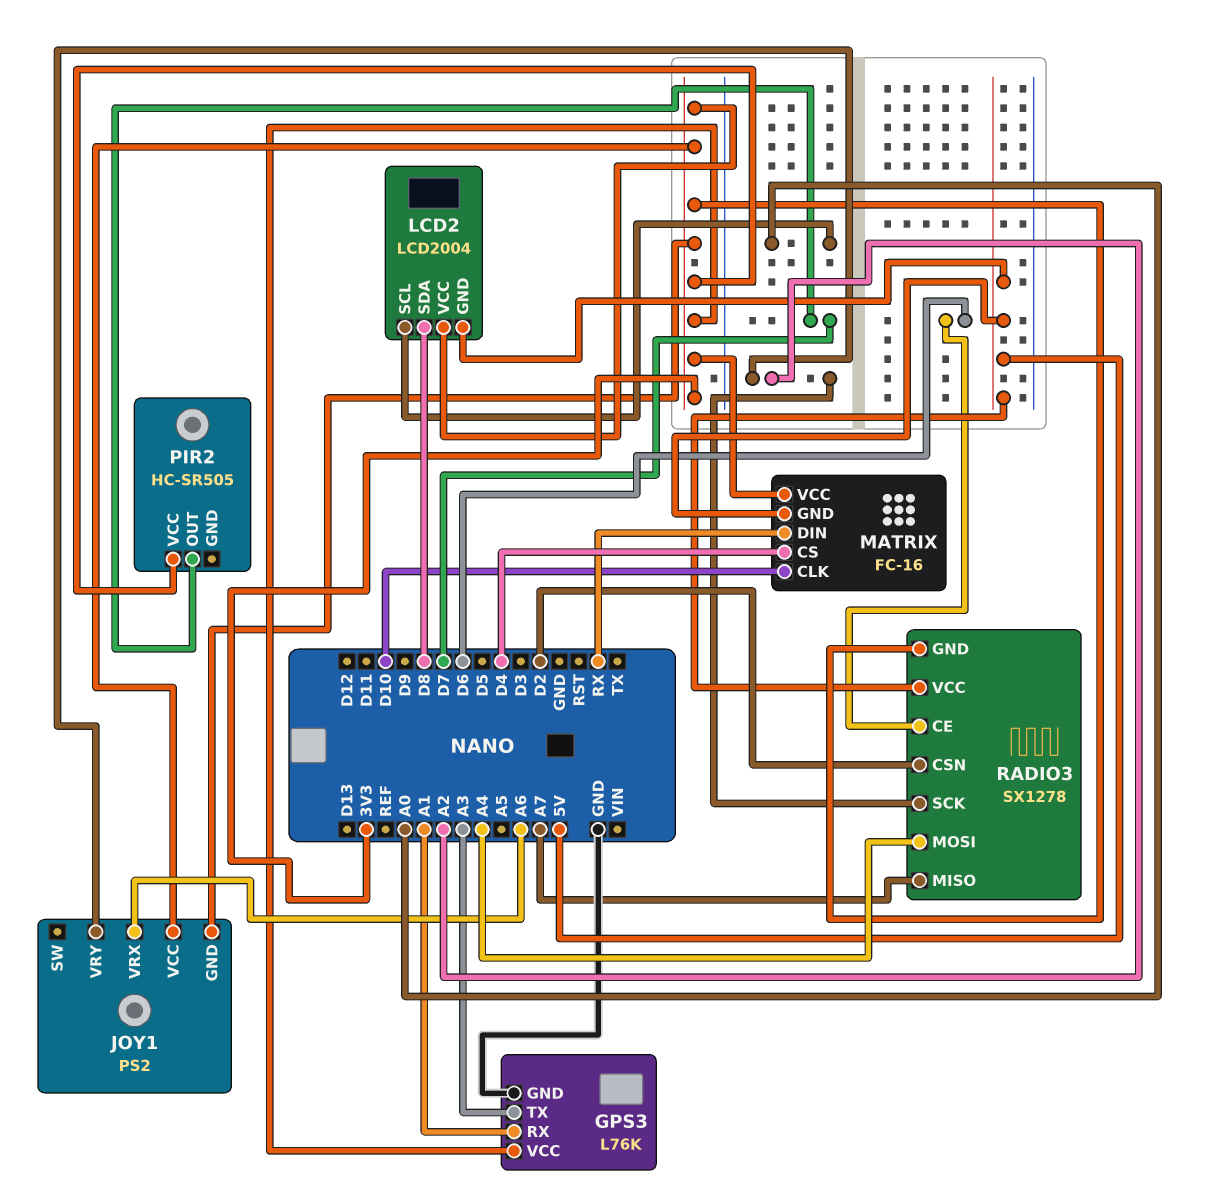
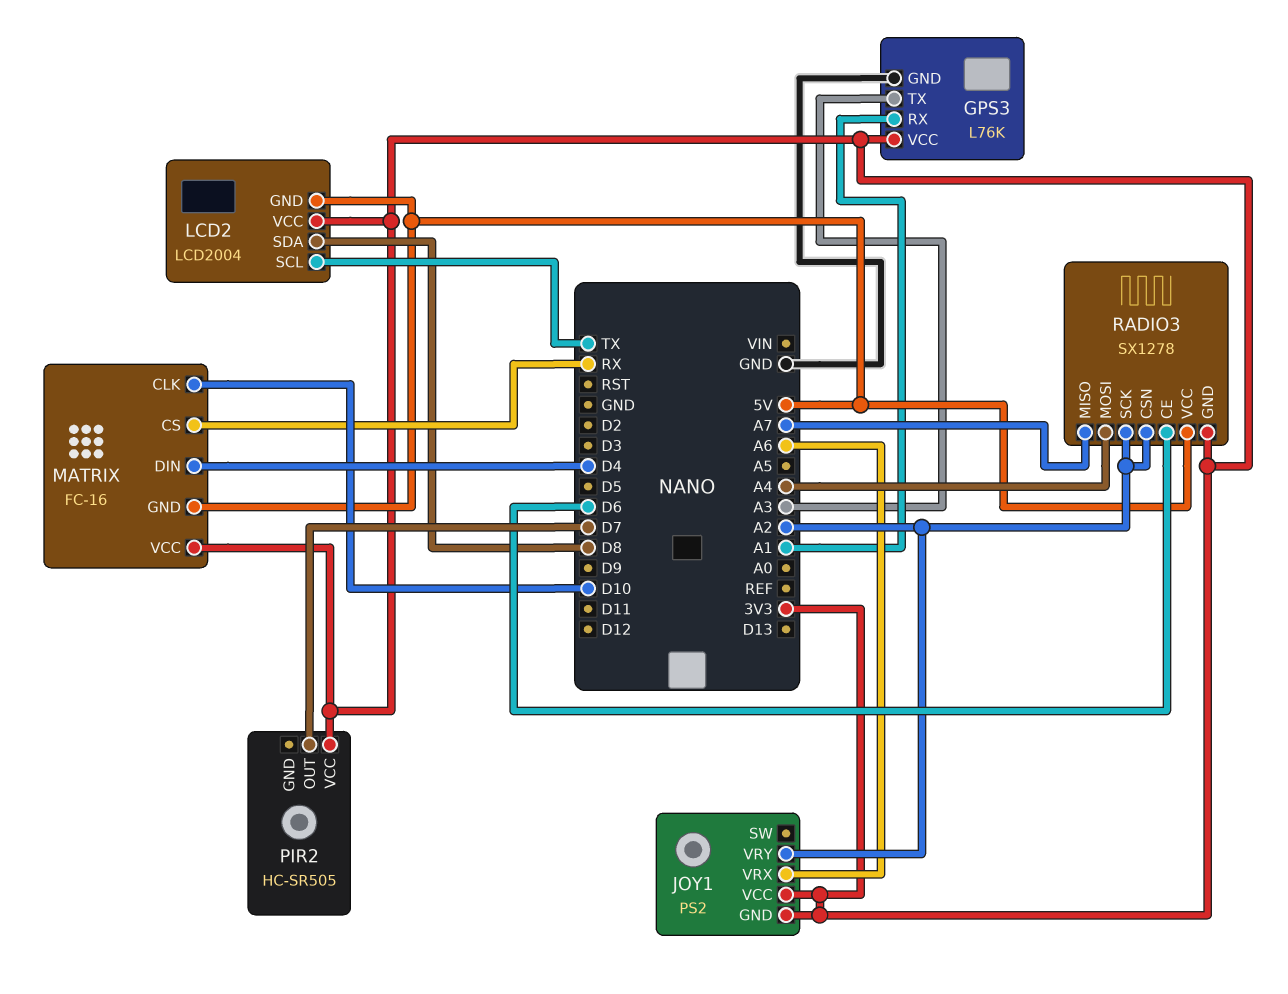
LCD2 pin SCL: A0 -> TX
MATRIX pin CS: D4 -> RX
MATRIX pin DIN: RX -> D4
RADIO3 pin CSN: D2 -> A2

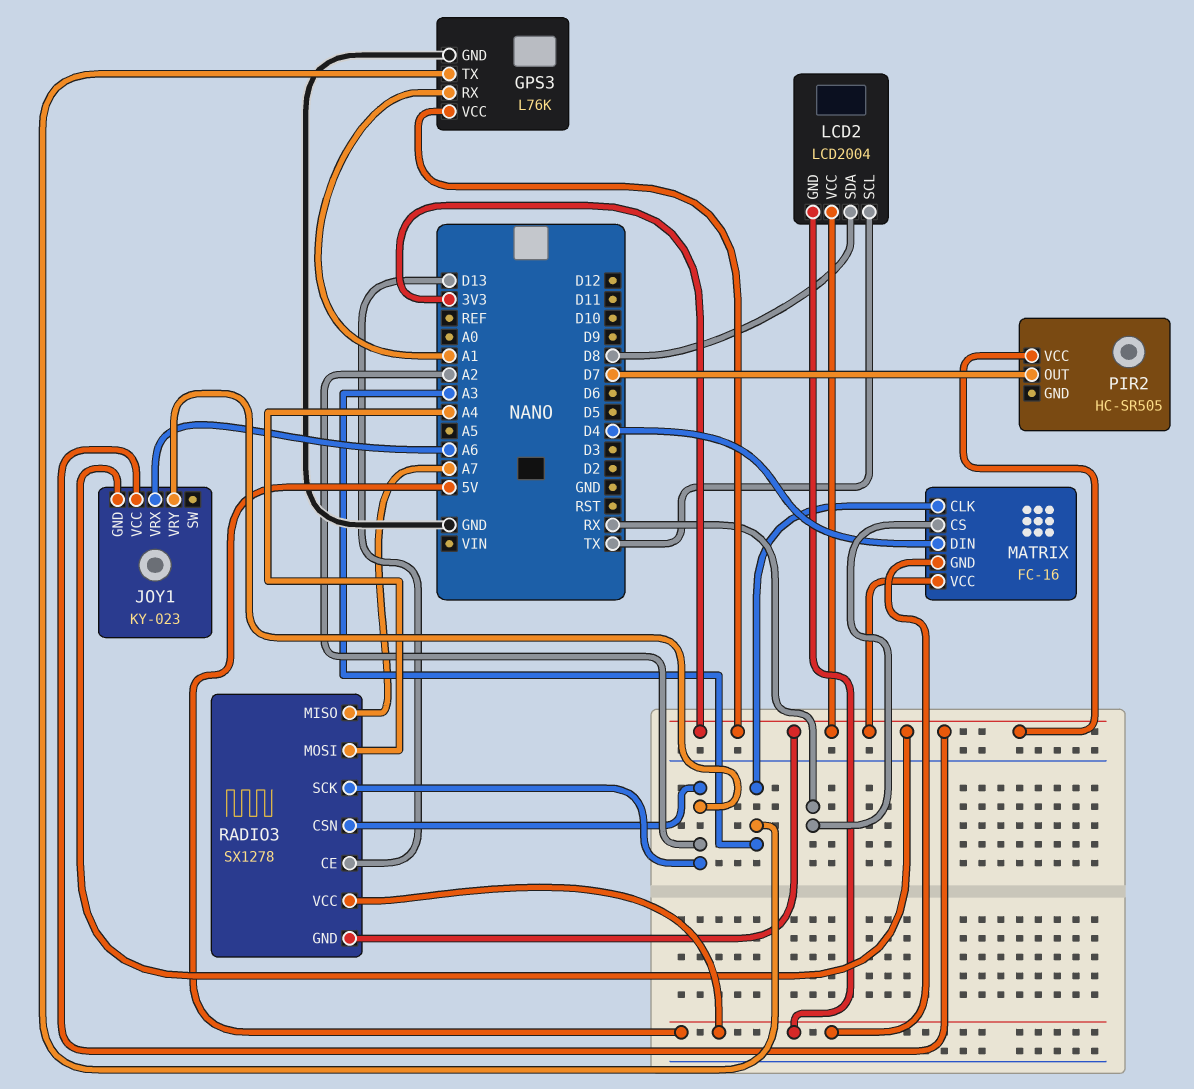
JOY1: PS2 -> KY-023
MATRIX pin CLK: D10 -> A3
RADIO3 pin CE: D6 -> D13

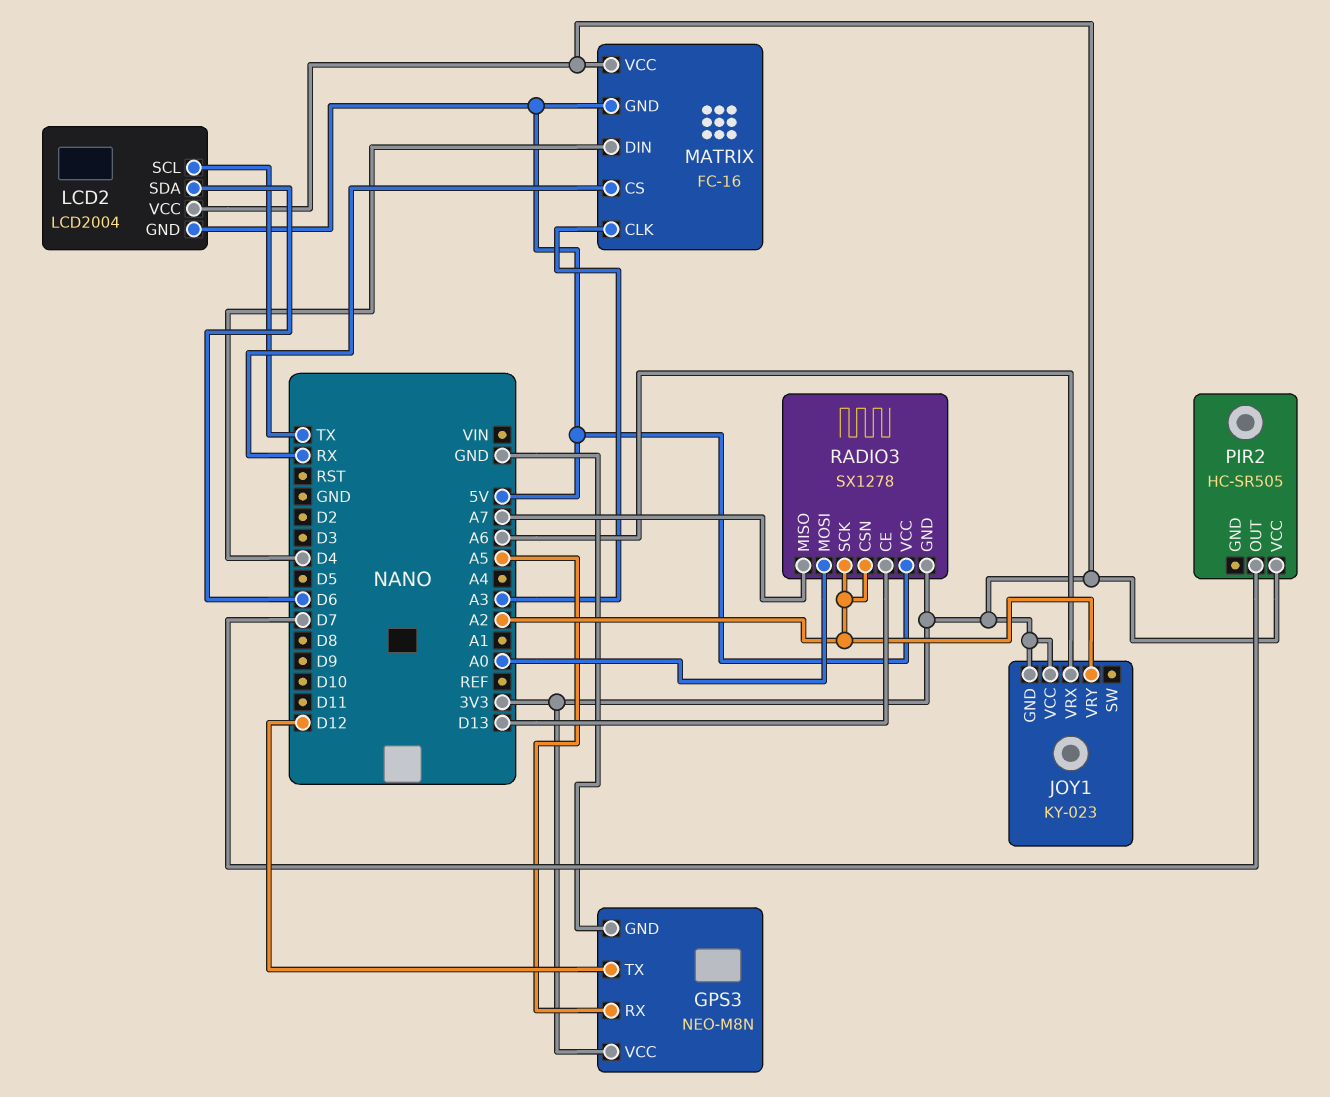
GPS3: L76K -> NEO-M8N
GPS3 pin RX: A1 -> A5
GPS3 pin TX: A3 -> D12
LCD2 pin SDA: D8 -> D6
RADIO3 pin MOSI: A4 -> A0

